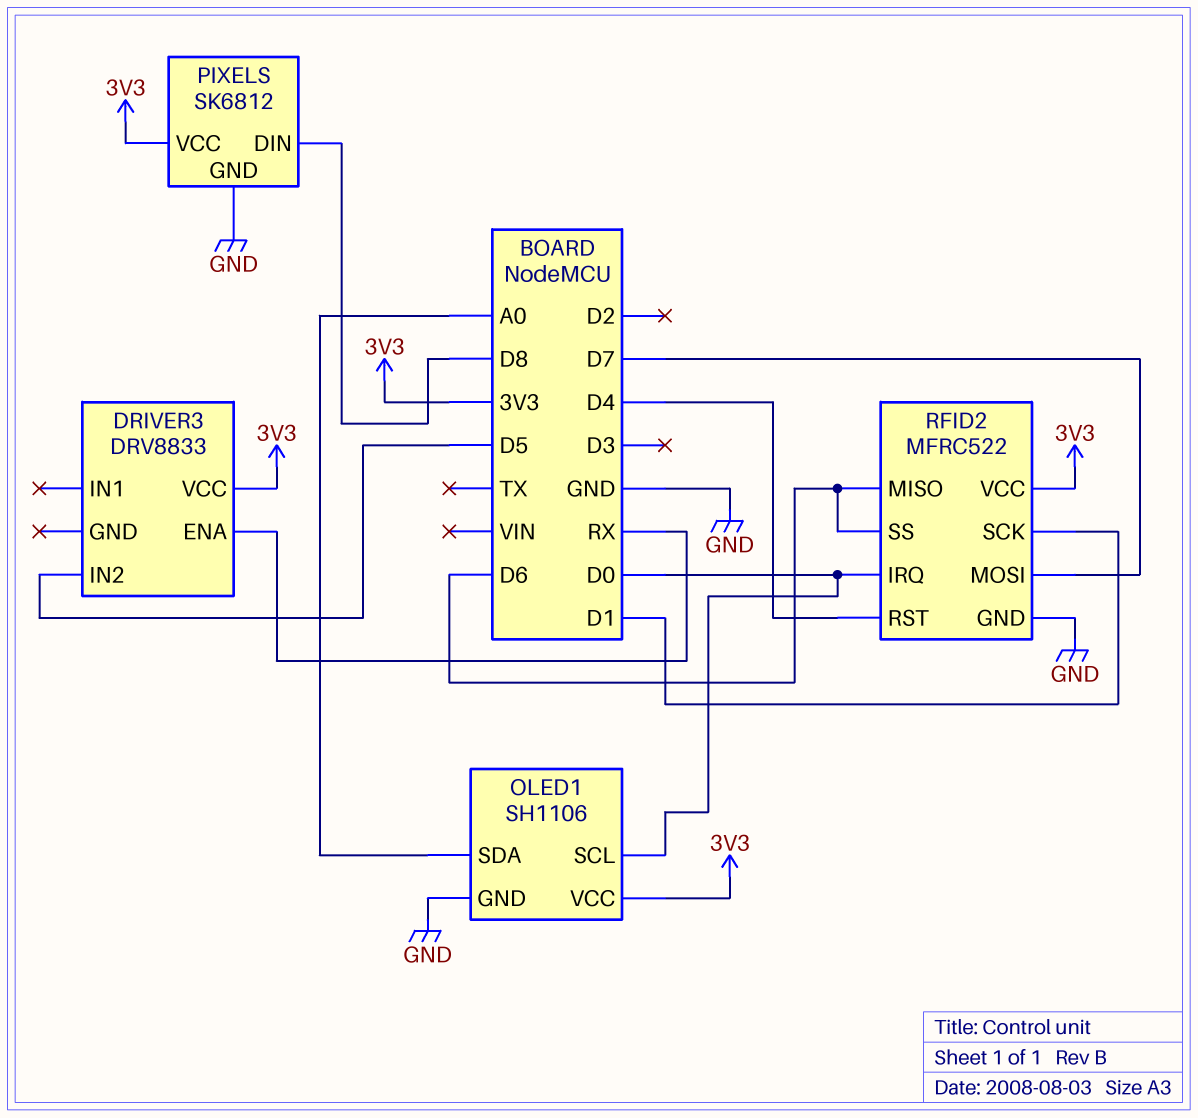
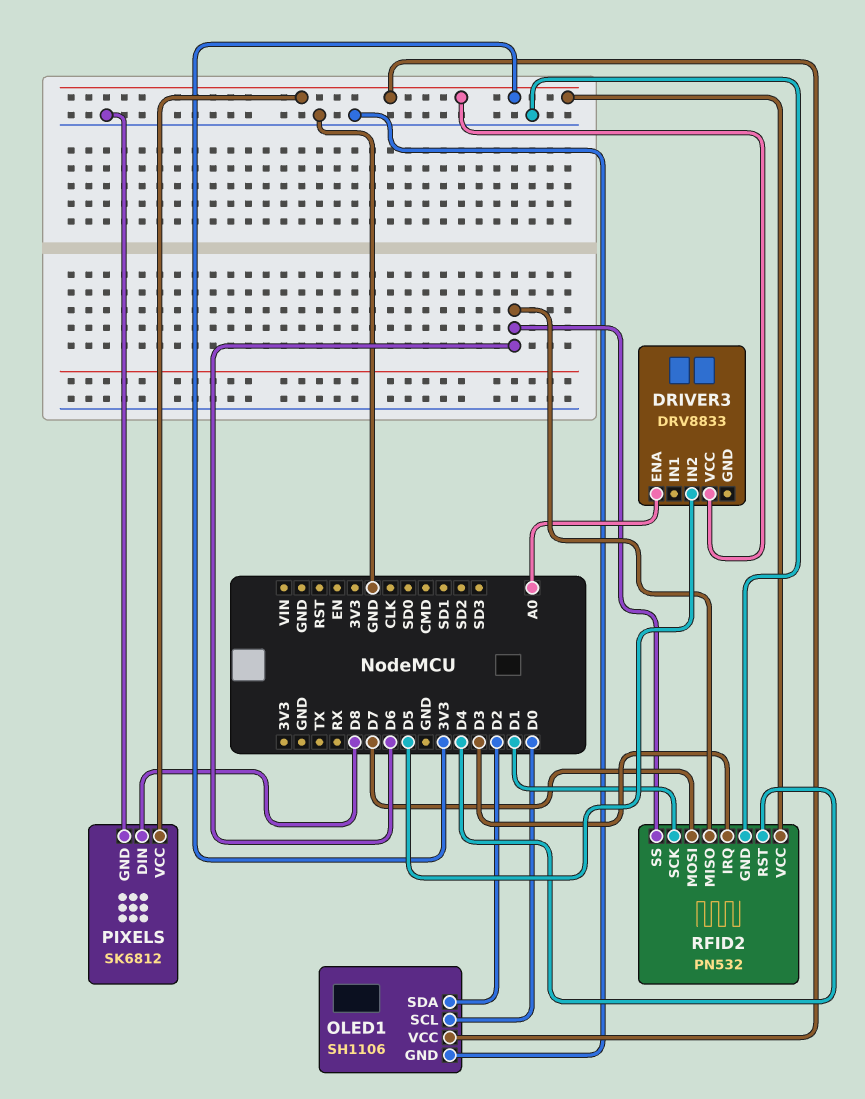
DRIVER3 pin ENA: RX -> A0
OLED1 pin SDA: A0 -> D2
RFID2: MFRC522 -> PN532
RFID2 pin IRQ: D0 -> D3

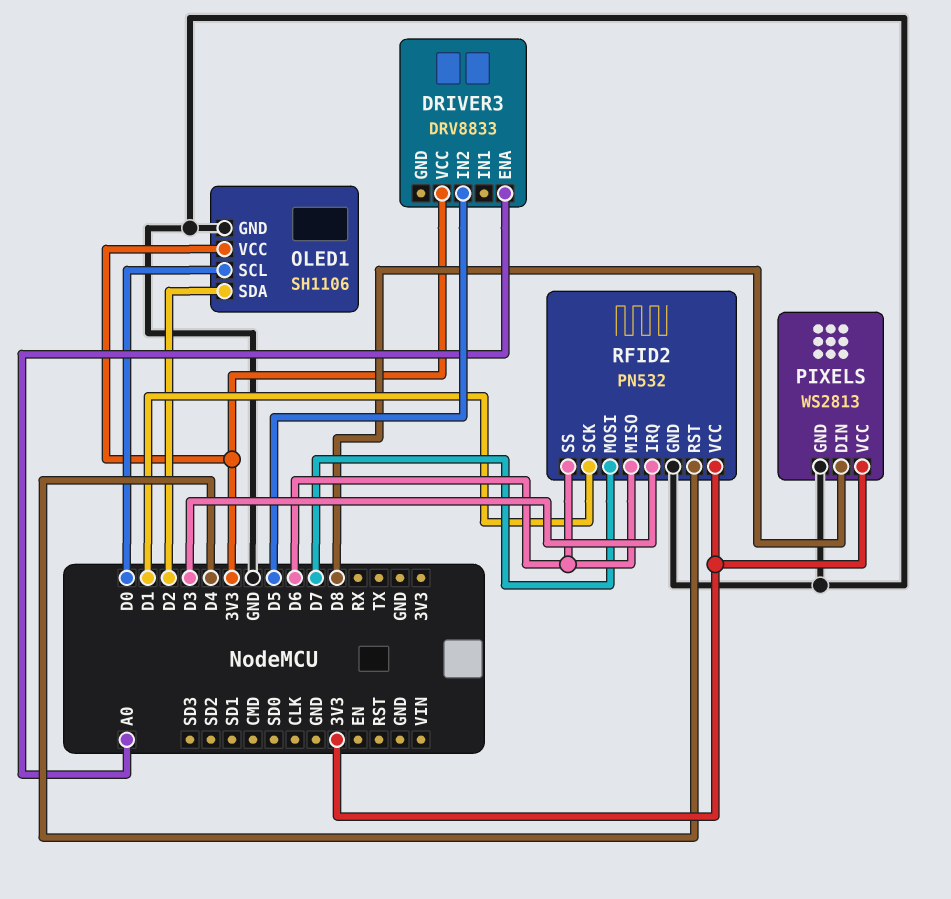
PIXELS: SK6812 -> WS2813

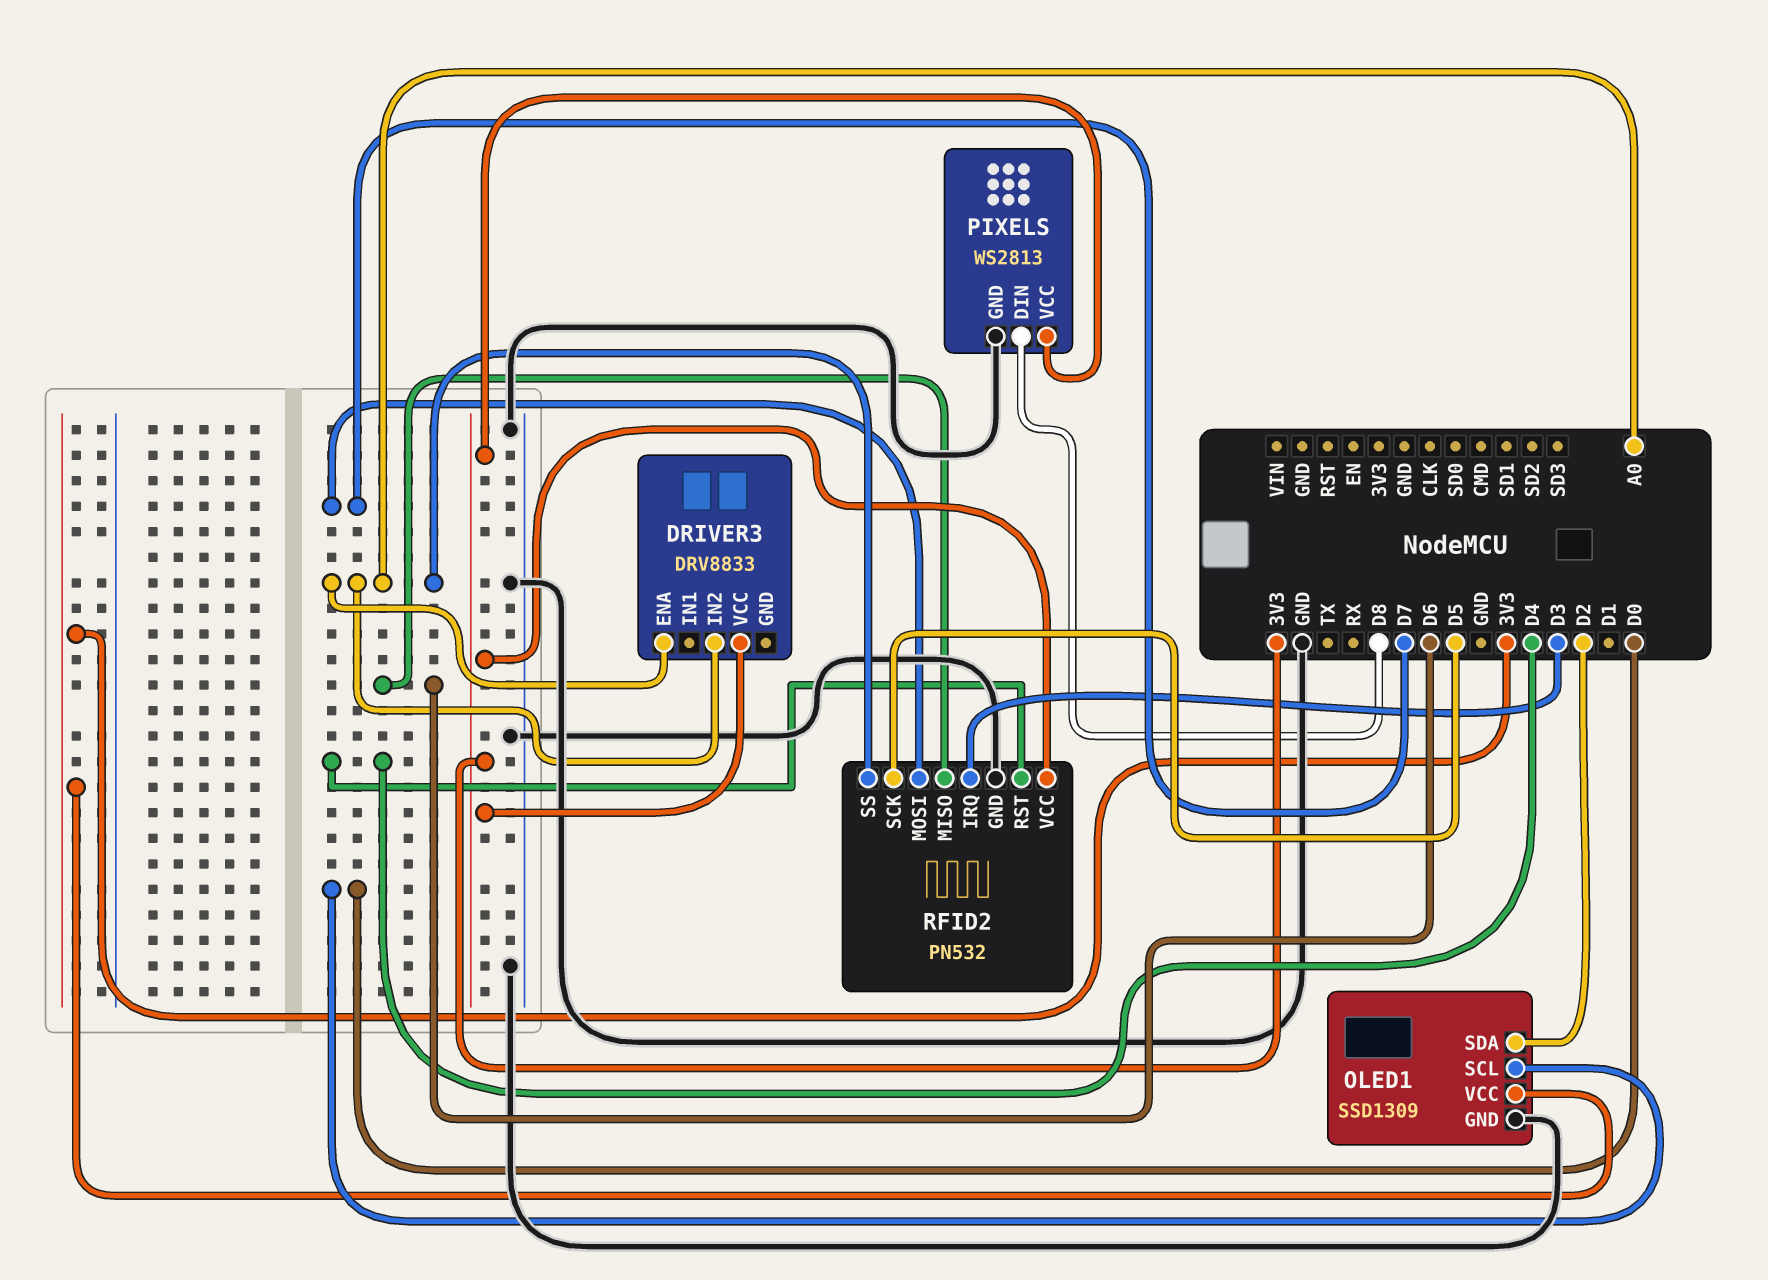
DRIVER3 pin IN2: D5 -> A0
OLED1: SH1106 -> SSD1309
RFID2 pin SCK: D1 -> D5
RFID2 pin SS: D6 -> A0

